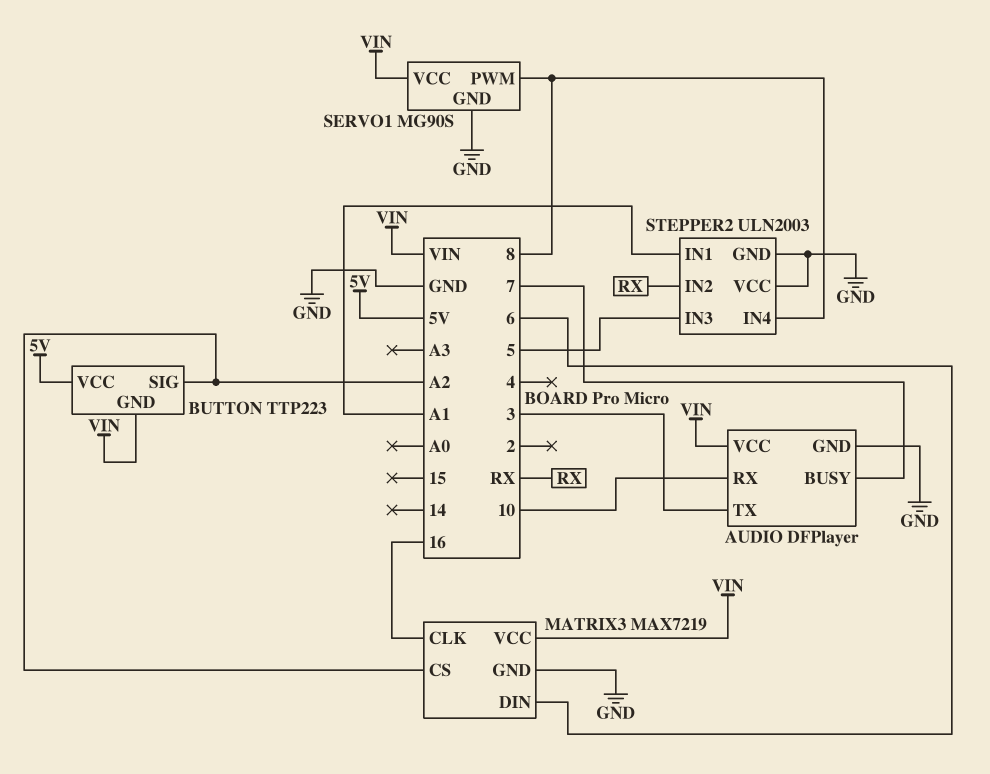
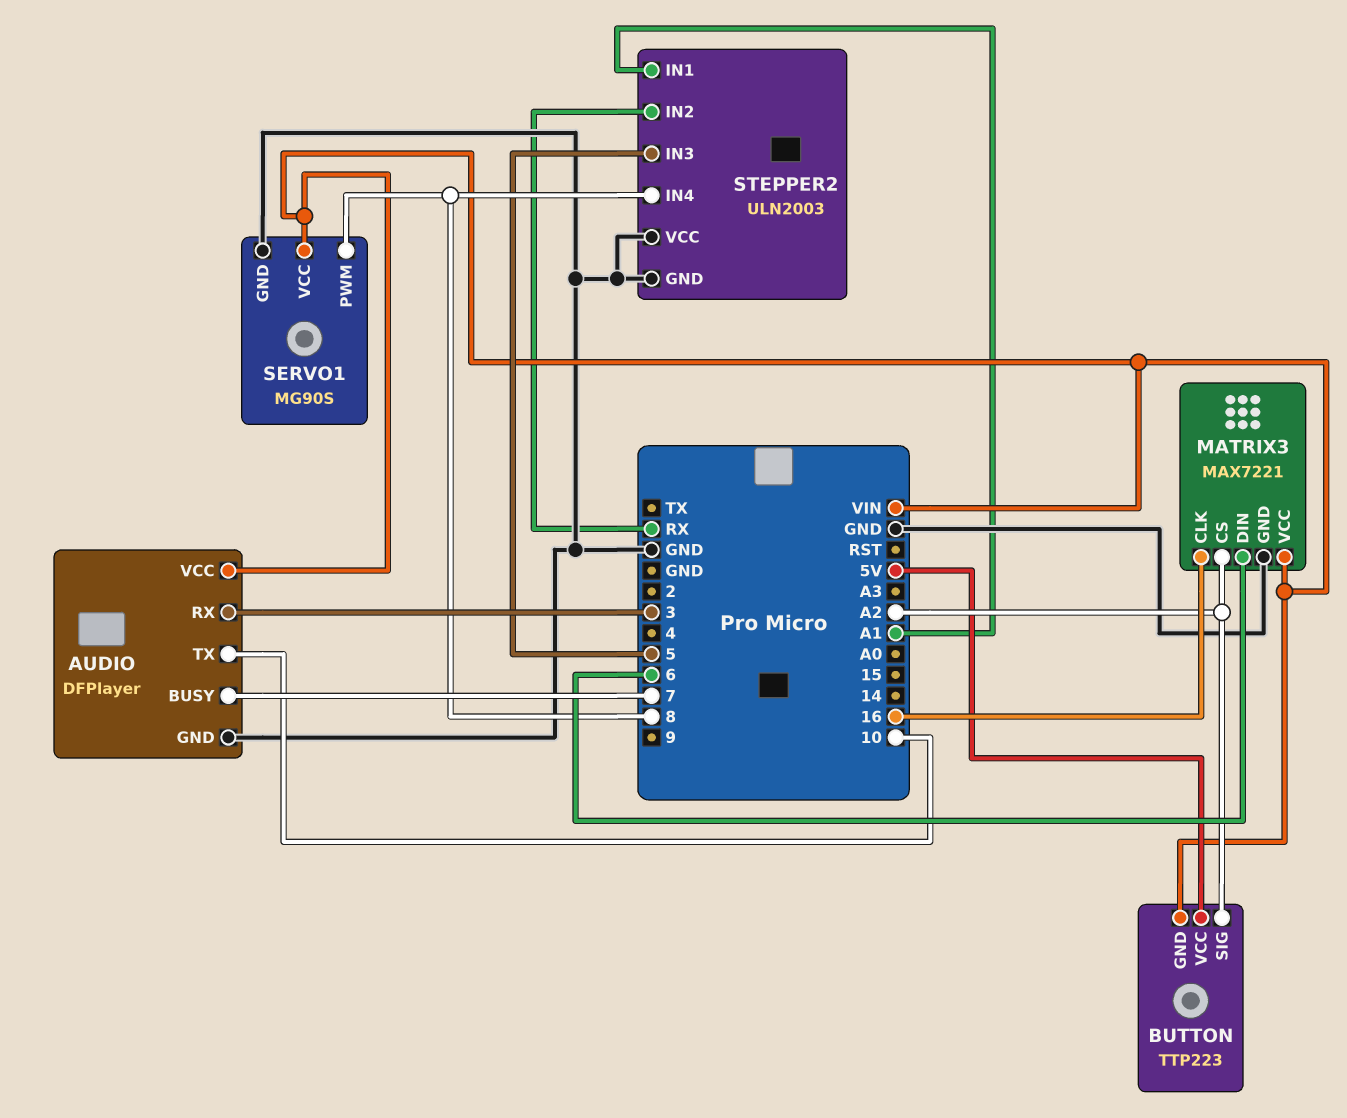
AUDIO pin RX: 10 -> 3
AUDIO pin TX: 3 -> 10
MATRIX3: MAX7219 -> MAX7221

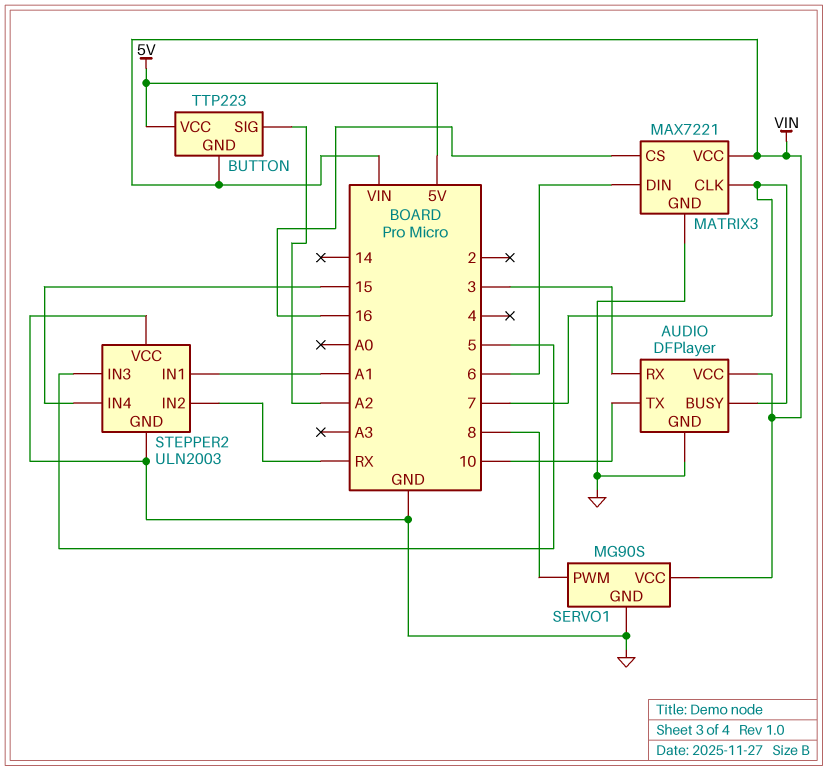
MATRIX3 pin CLK: 16 -> 7
MATRIX3 pin CS: A2 -> 16
STEPPER2 pin IN4: 8 -> 15

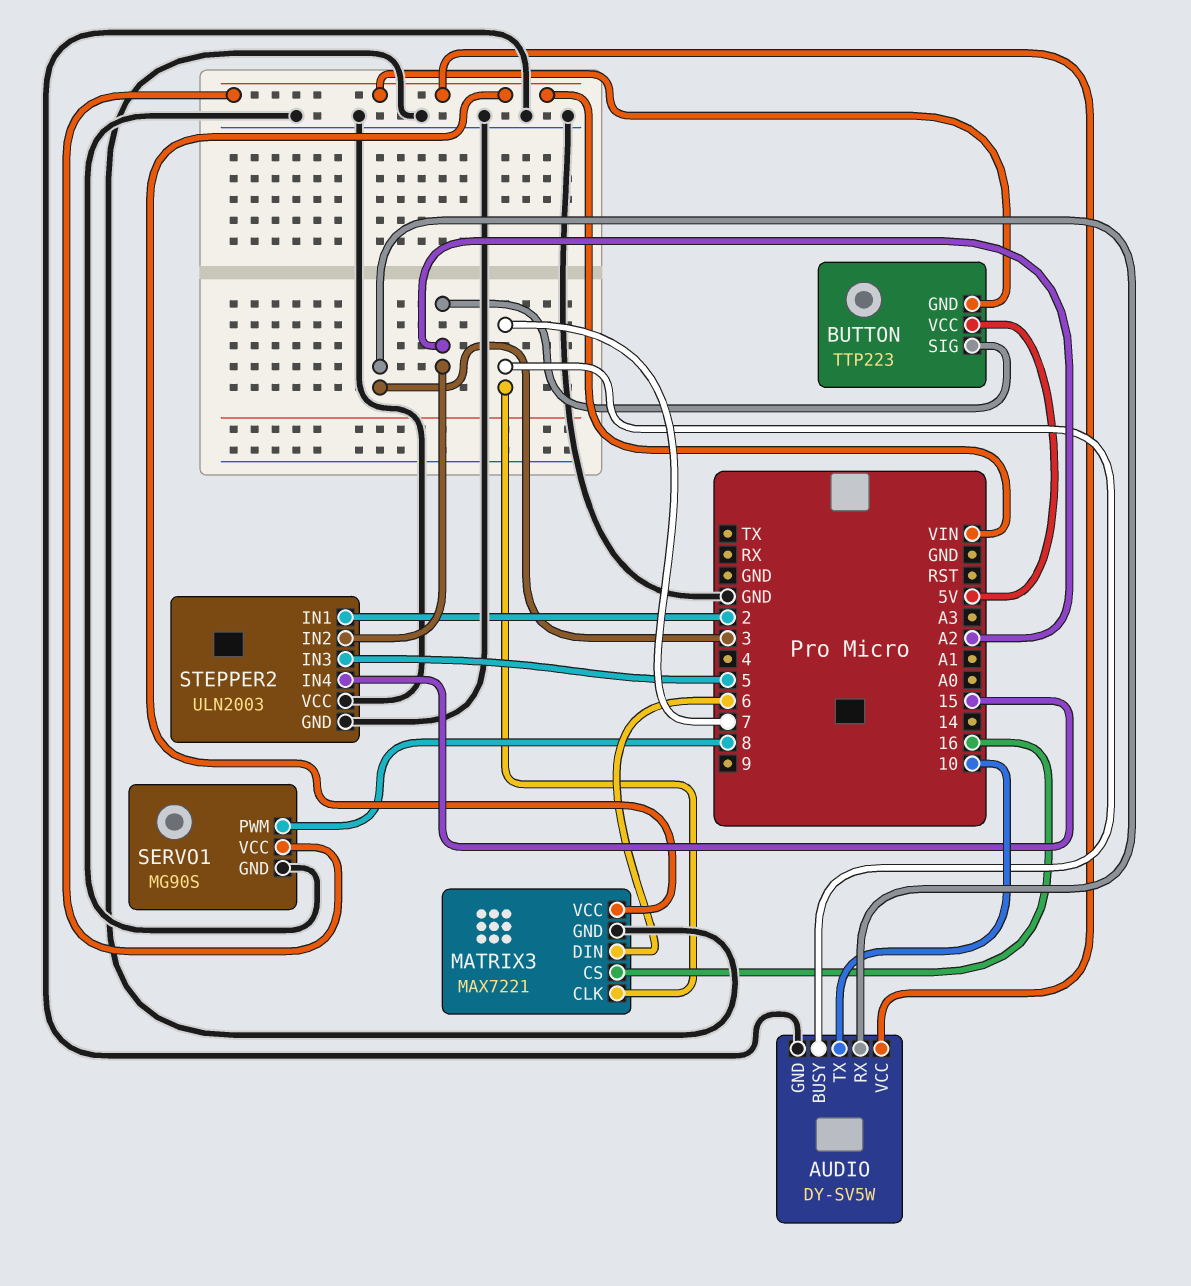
AUDIO: DFPlayer -> DY-SV5W
STEPPER2 pin IN1: A1 -> 2
STEPPER2 pin IN2: RX -> A2

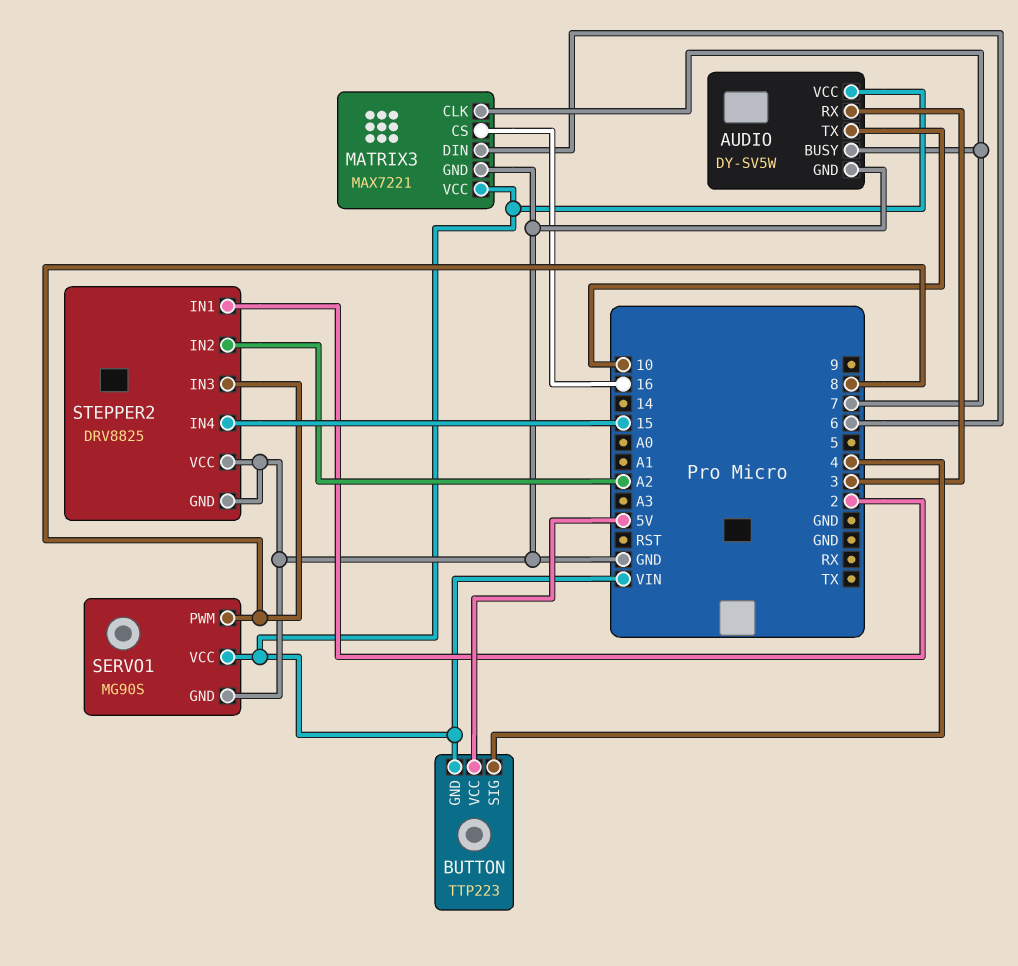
BUTTON pin SIG: A2 -> 4
STEPPER2: ULN2003 -> DRV8825
STEPPER2 pin IN3: 5 -> 8

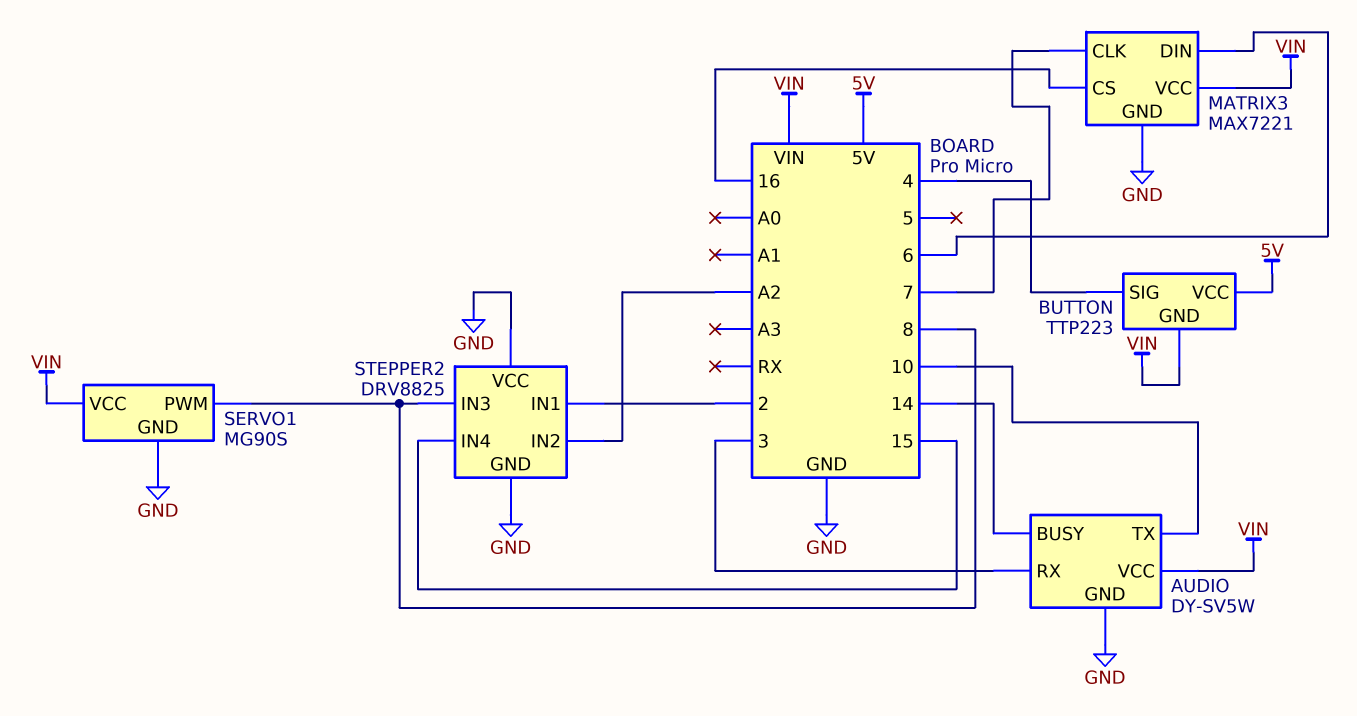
AUDIO pin BUSY: 7 -> 14

